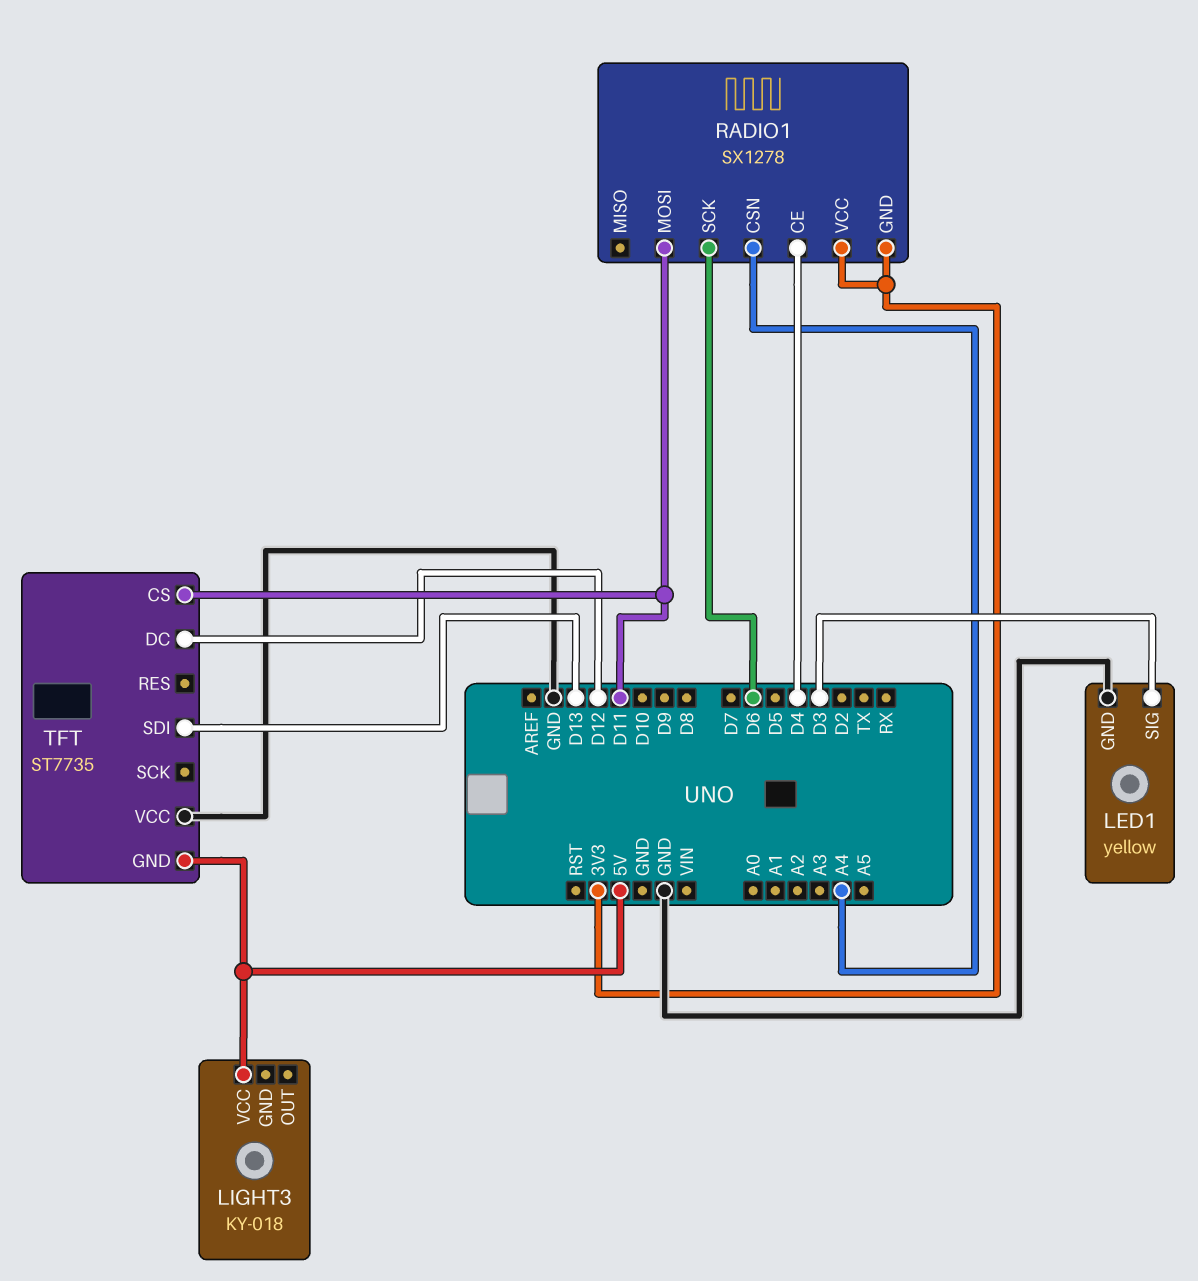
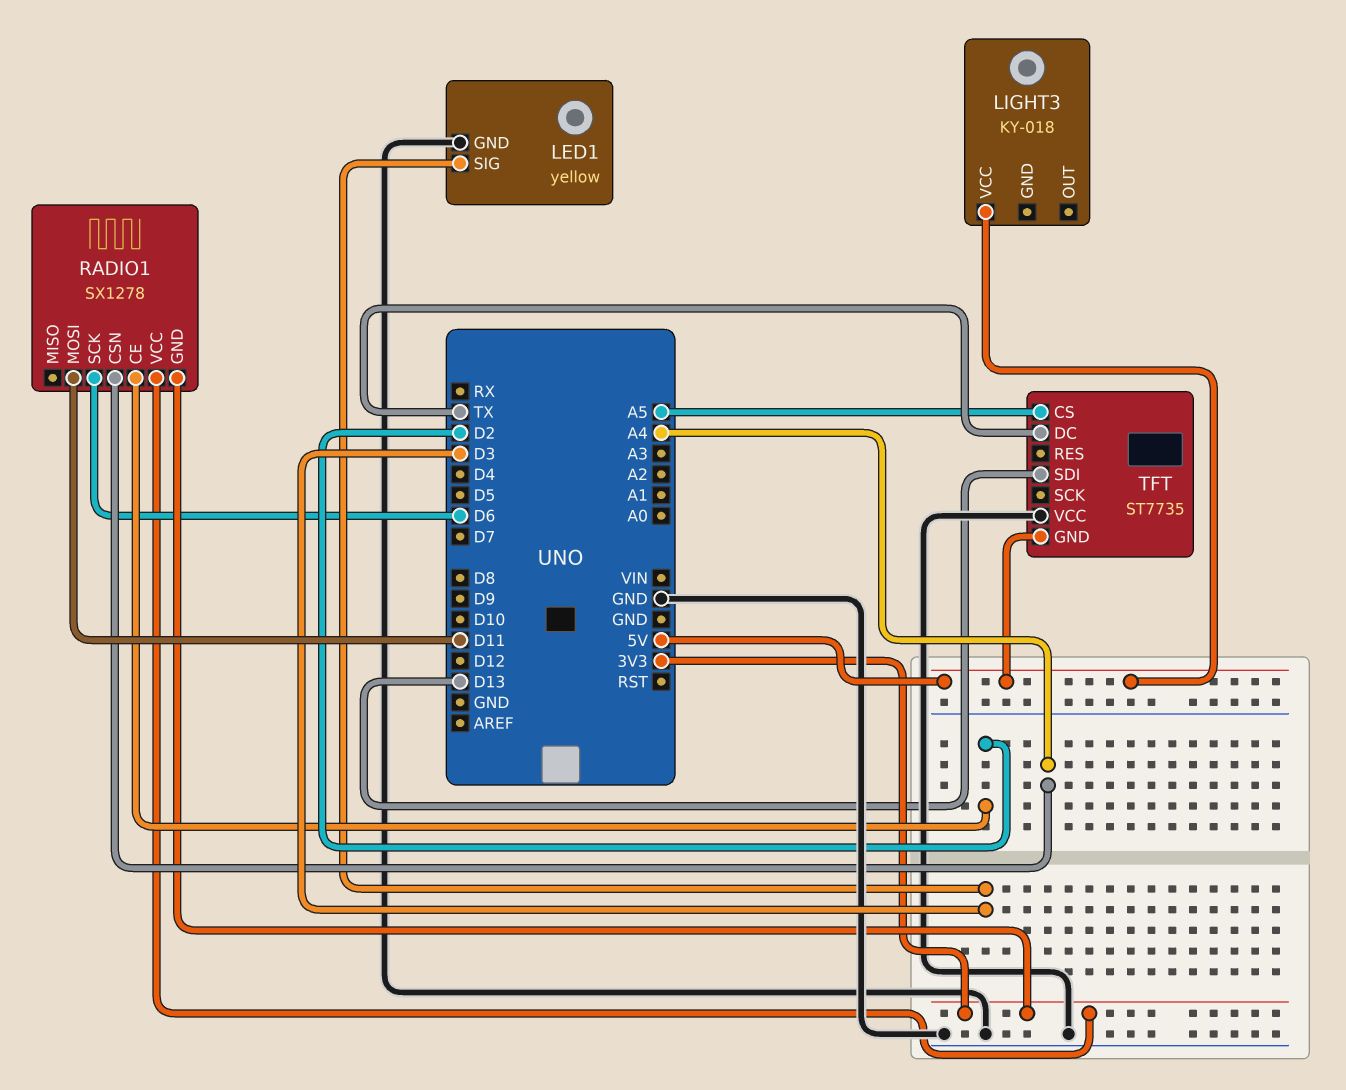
RADIO1 pin CE: D4 -> D2
TFT pin CS: D11 -> A5
TFT pin DC: D12 -> TX

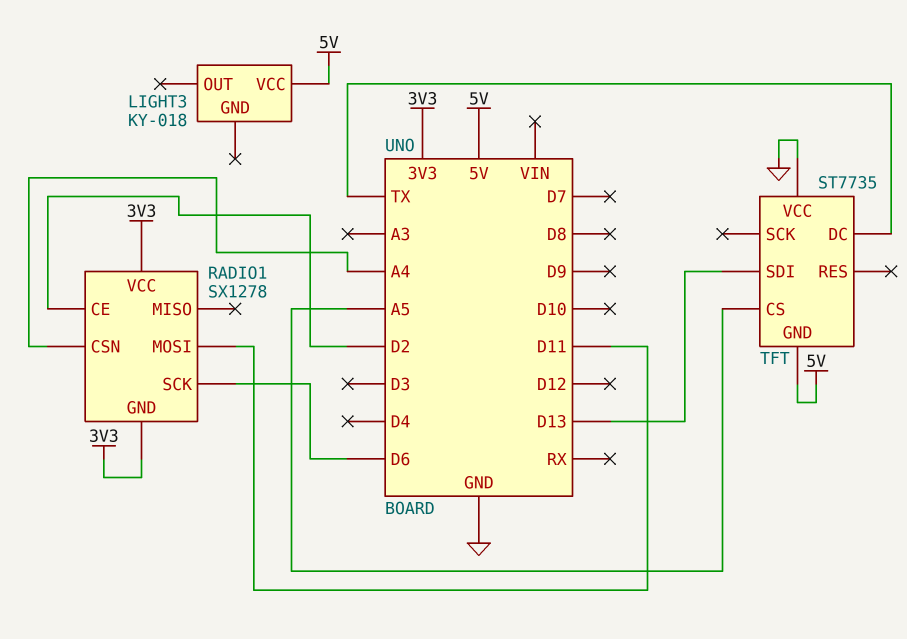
LED1: yellow -> none
LED1 pin GND: GND -> none
LED1 pin SIG: D3 -> none

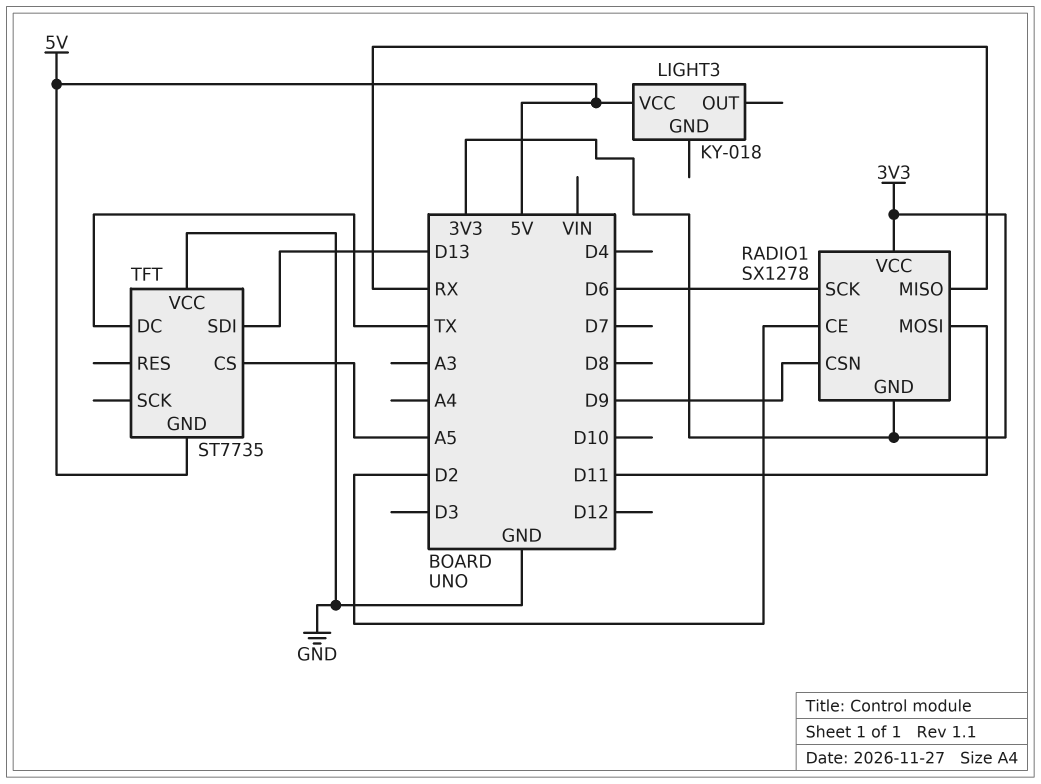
RADIO1 pin CSN: A4 -> D9
RADIO1 pin MISO: none -> RX

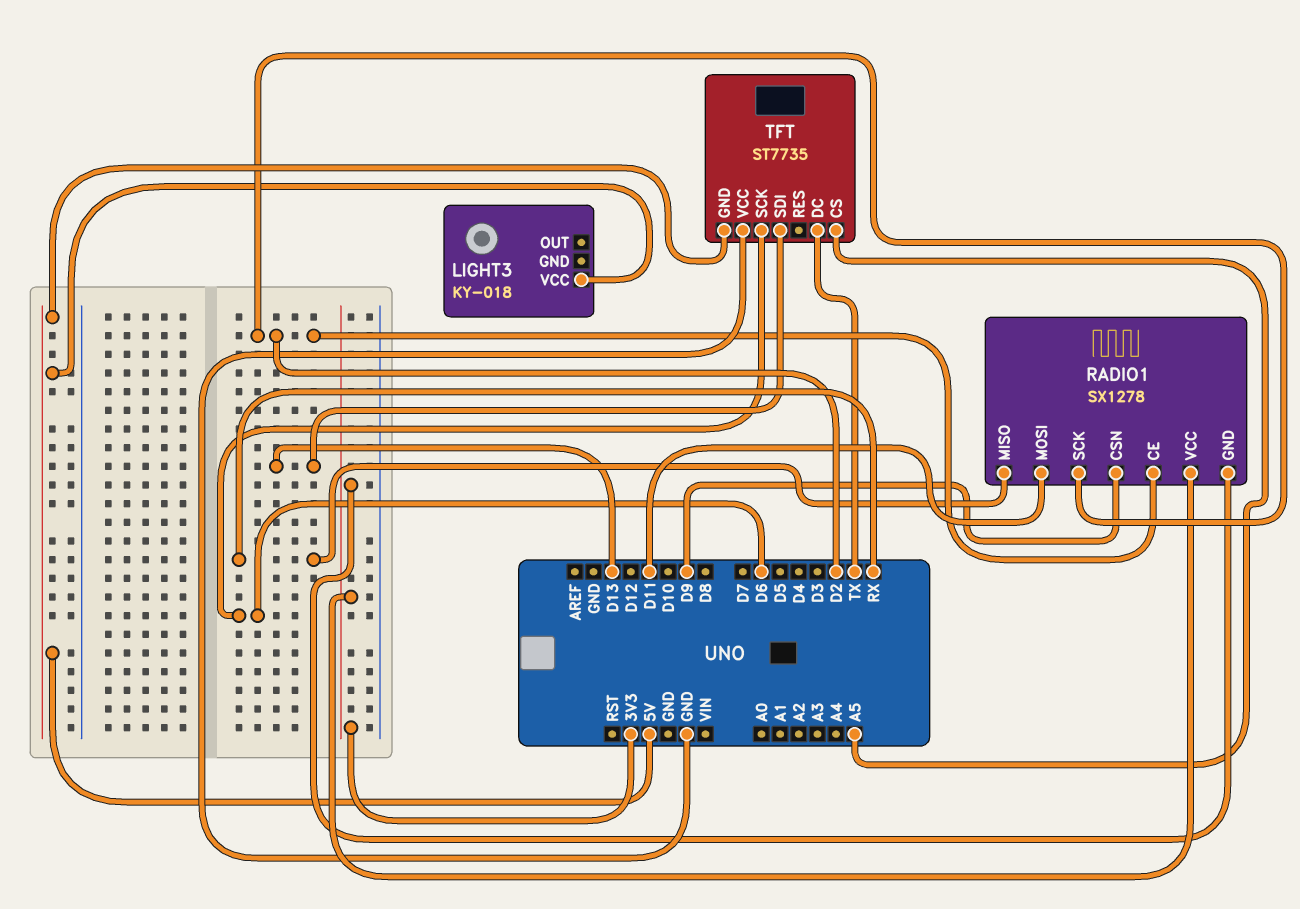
RADIO1 pin SCK: D6 -> D2
TFT pin SCK: none -> D6

